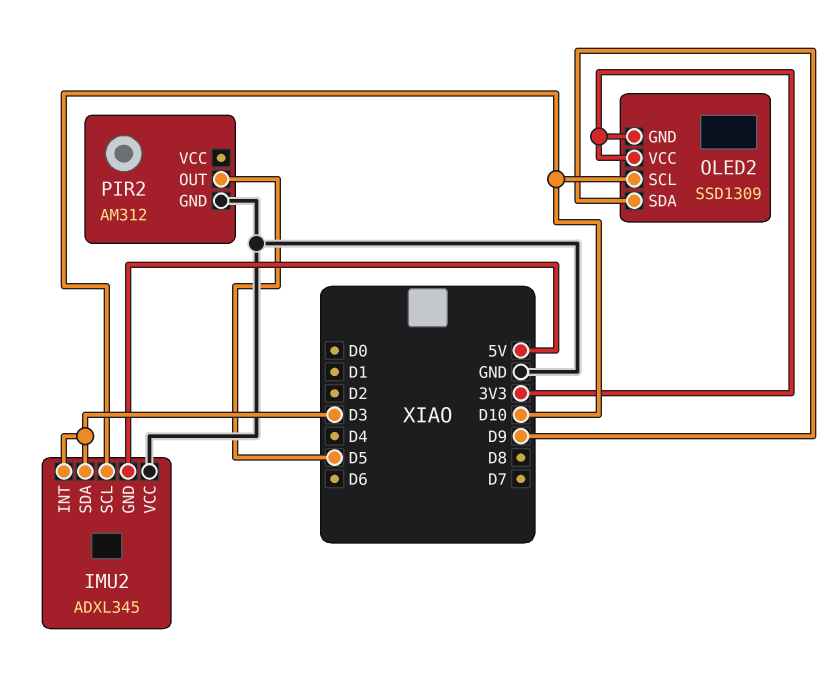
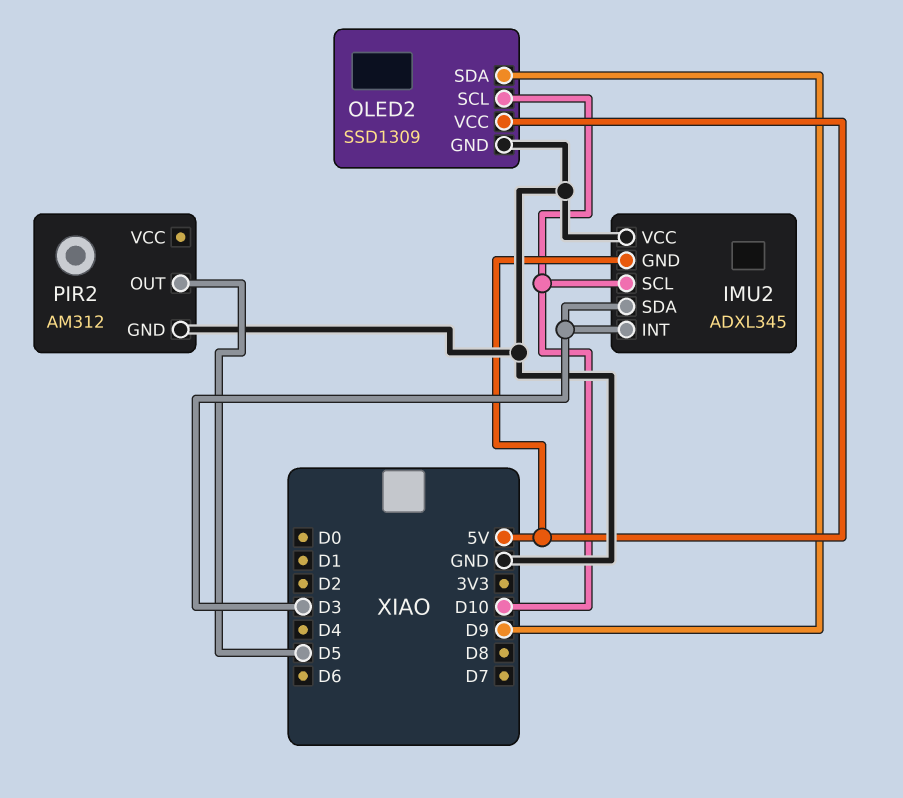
OLED2 pin GND: 3V3 -> GND
OLED2 pin VCC: 3V3 -> 5V

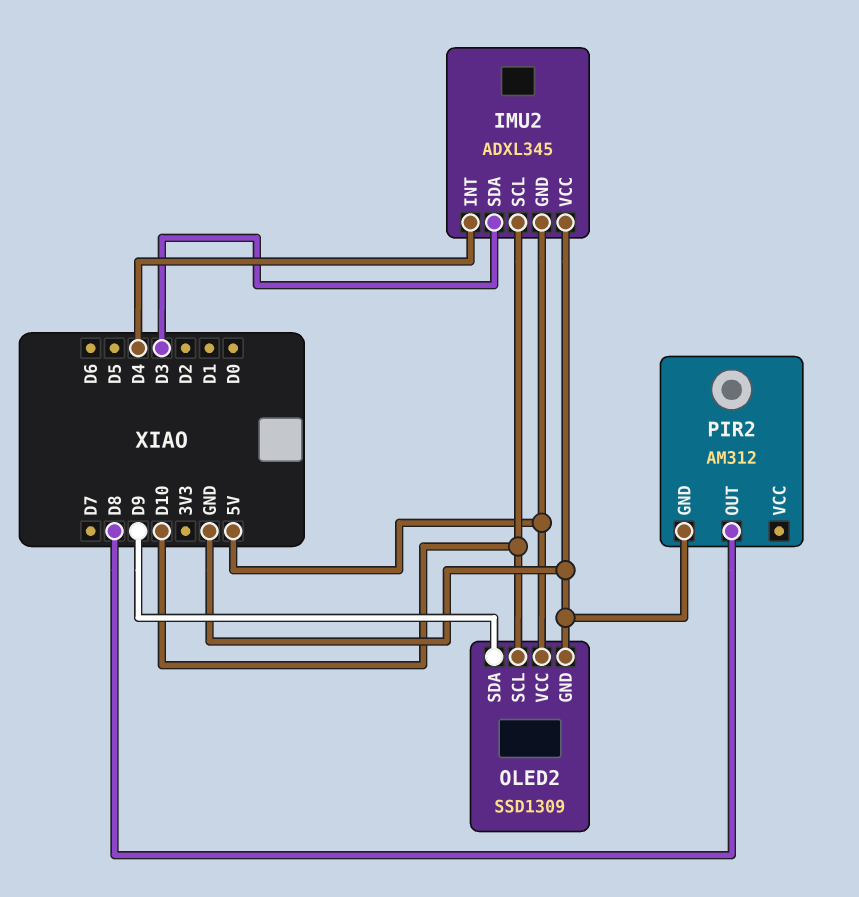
IMU2 pin INT: D3 -> D4
PIR2 pin OUT: D5 -> D8

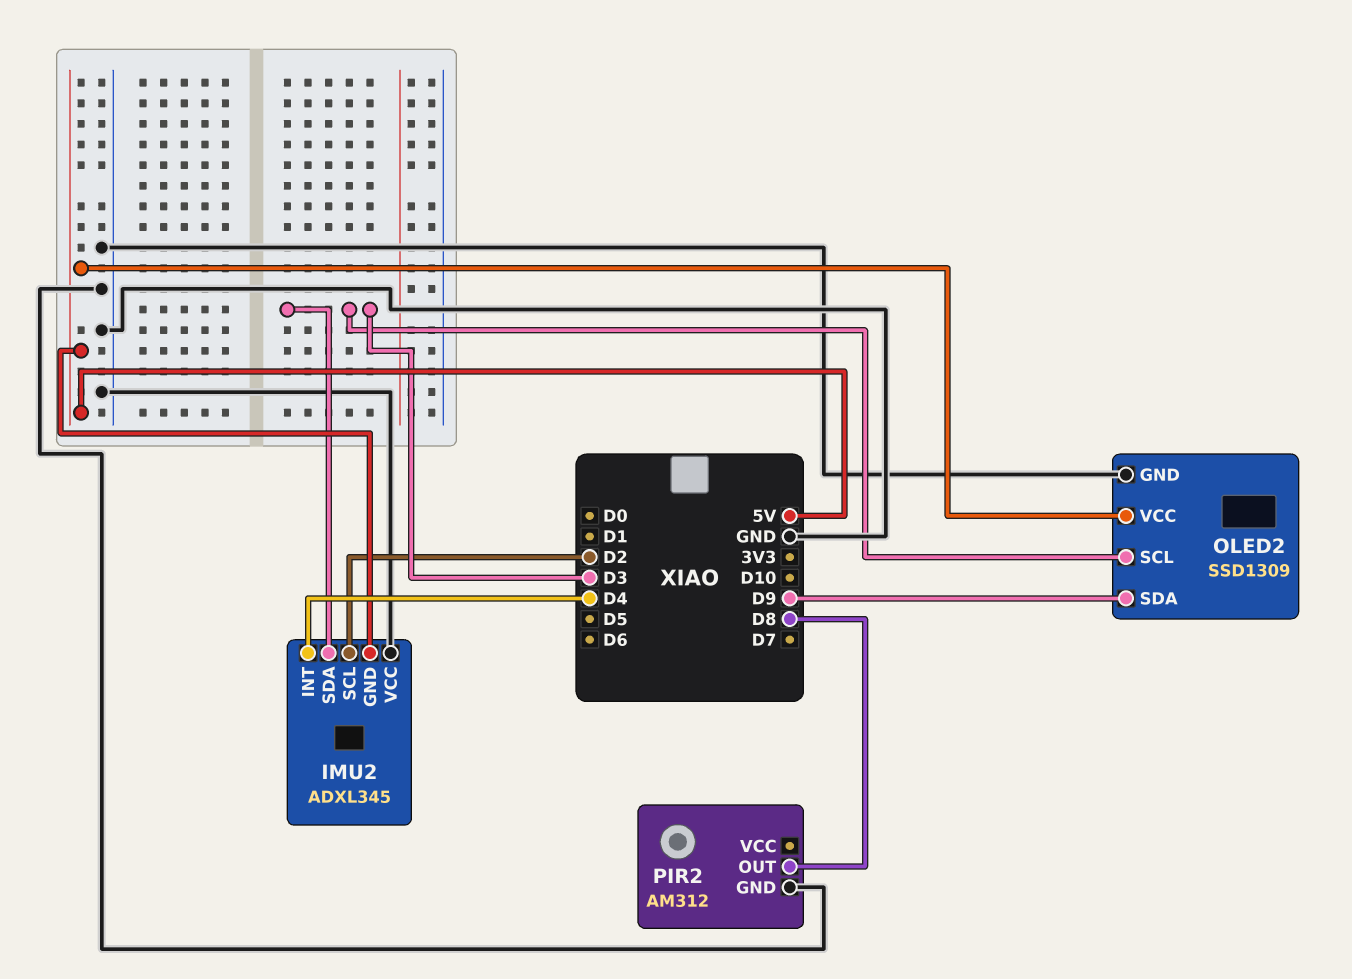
IMU2 pin SCL: D10 -> D2
OLED2 pin SCL: D10 -> D3

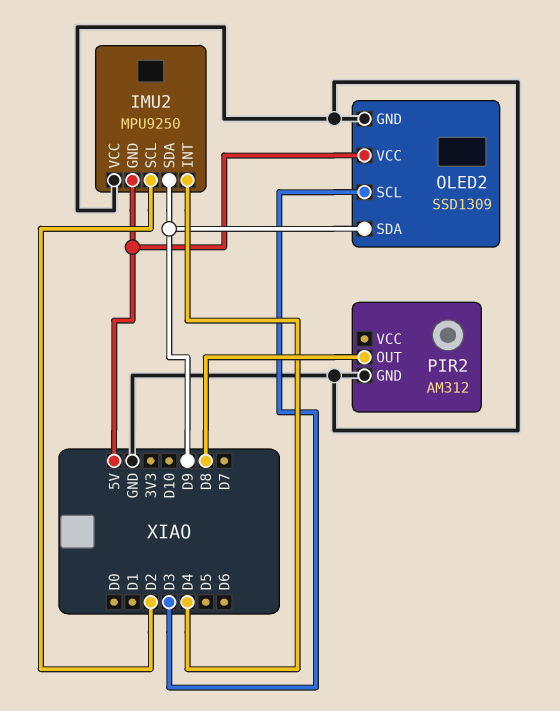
IMU2: ADXL345 -> MPU9250
IMU2 pin SDA: D3 -> D9

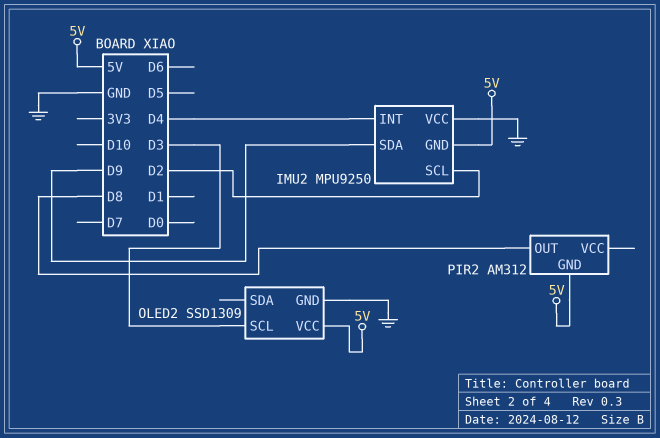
OLED2 pin SDA: D9 -> none
PIR2 pin GND: GND -> 5V

